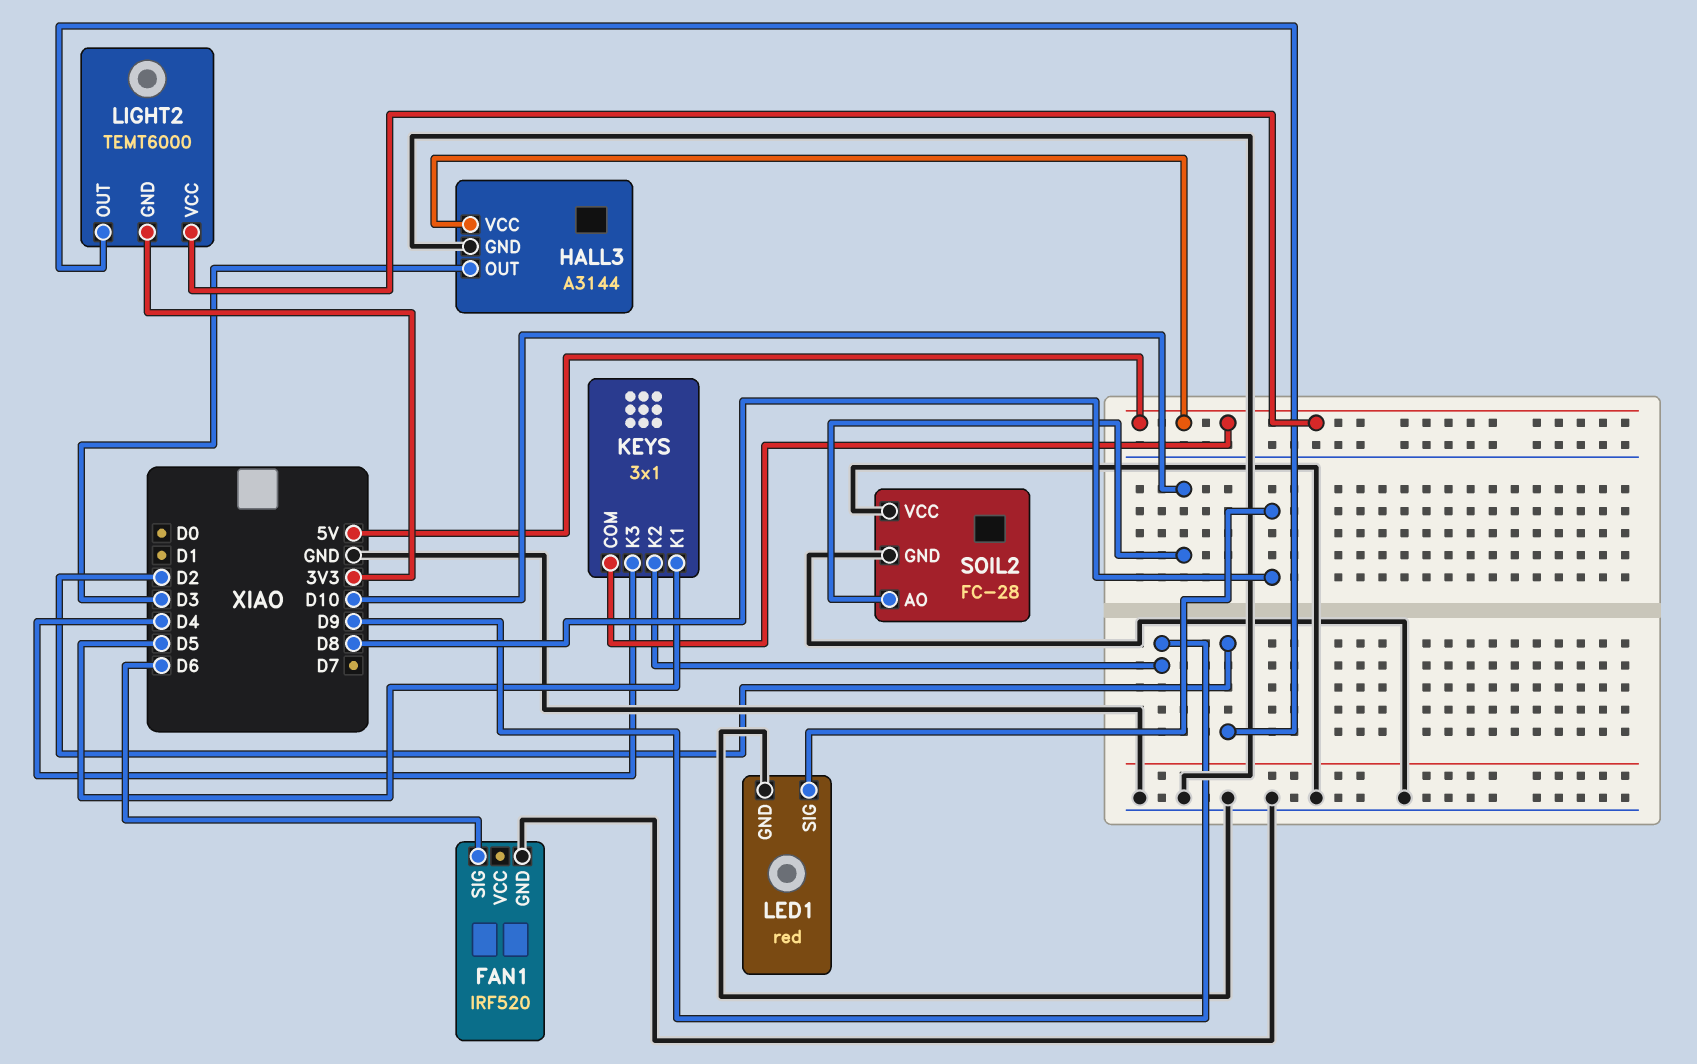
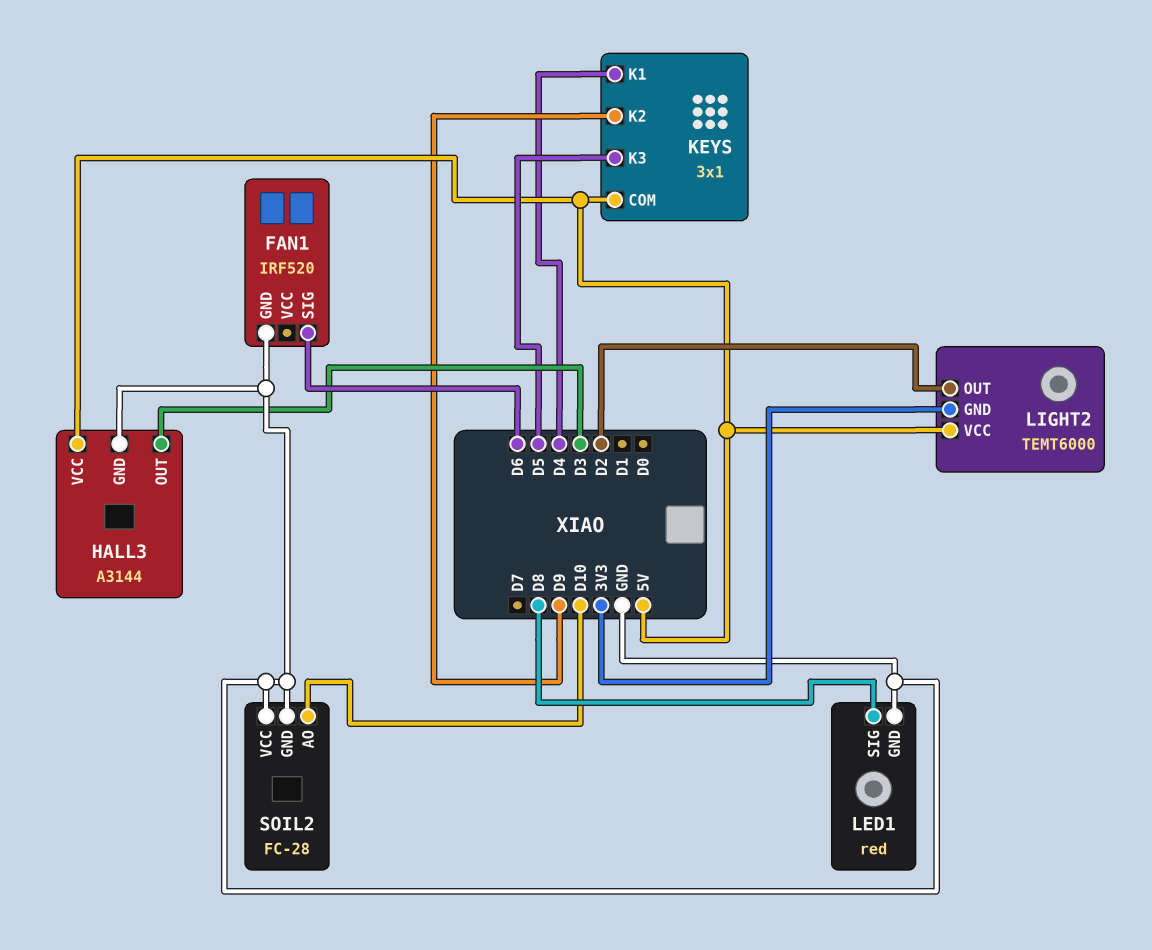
KEYS pin K1: D5 -> D4
KEYS pin K3: D4 -> D5

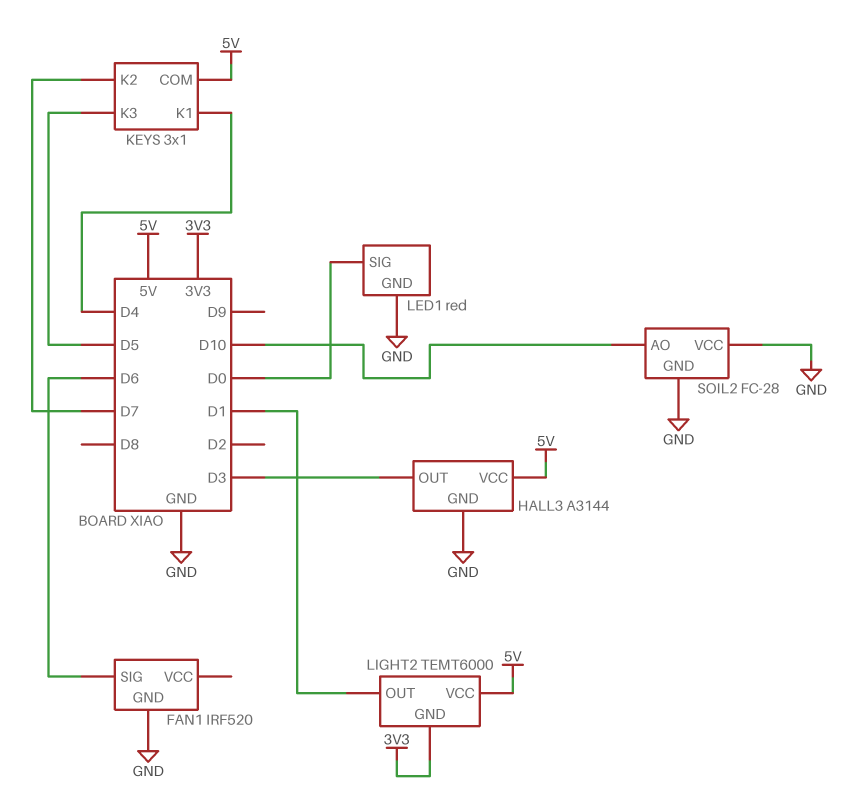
KEYS pin K2: D9 -> D7
LED1 pin SIG: D8 -> D0
LIGHT2 pin OUT: D2 -> D1

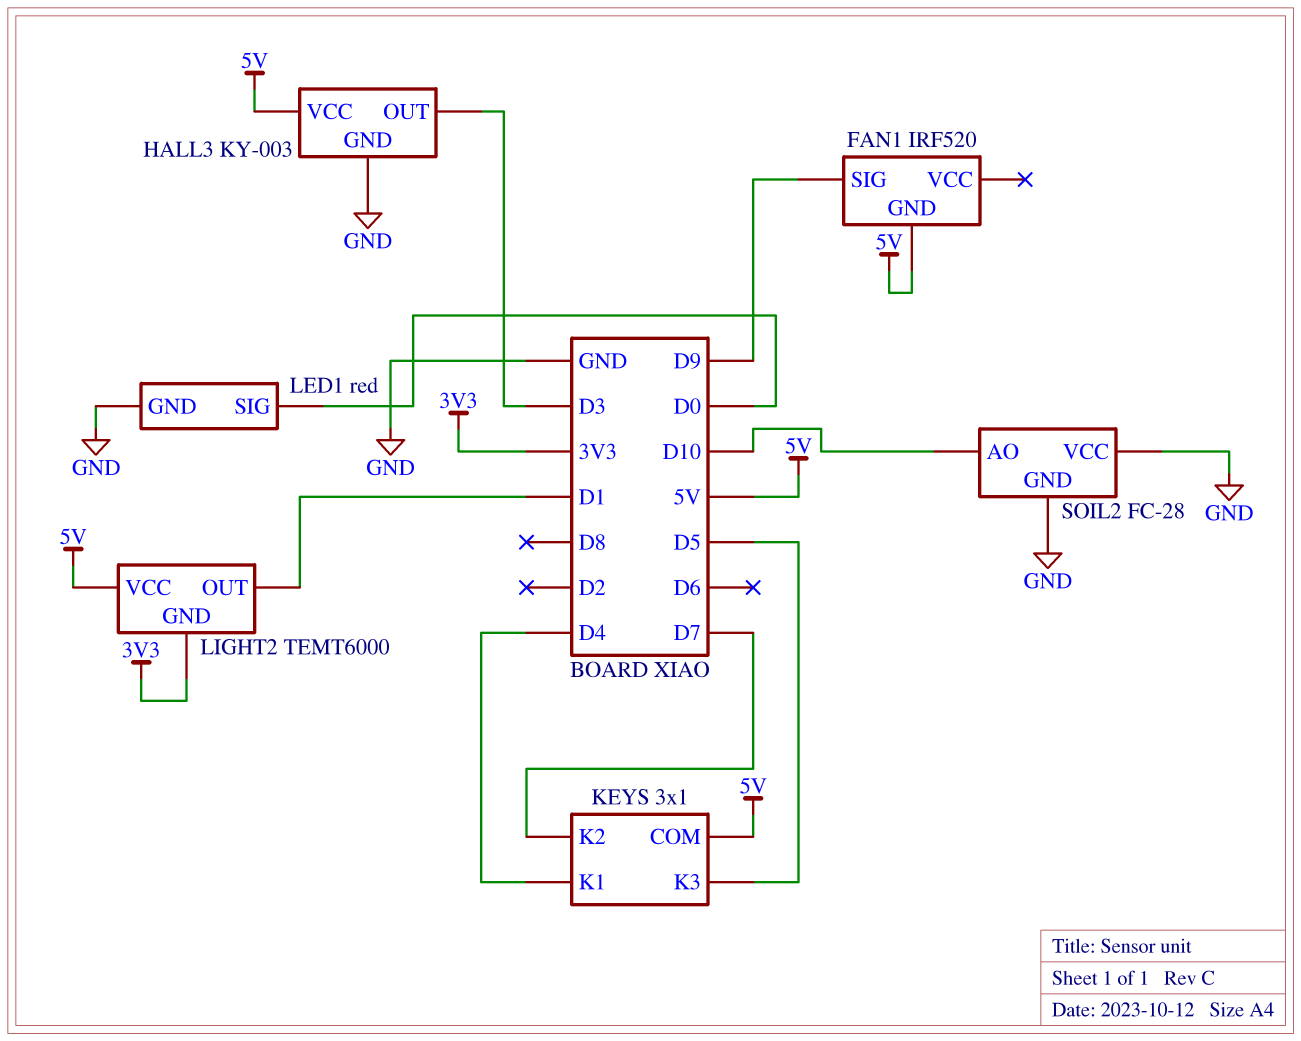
FAN1 pin GND: GND -> 5V
FAN1 pin SIG: D6 -> D9
HALL3: A3144 -> KY-003

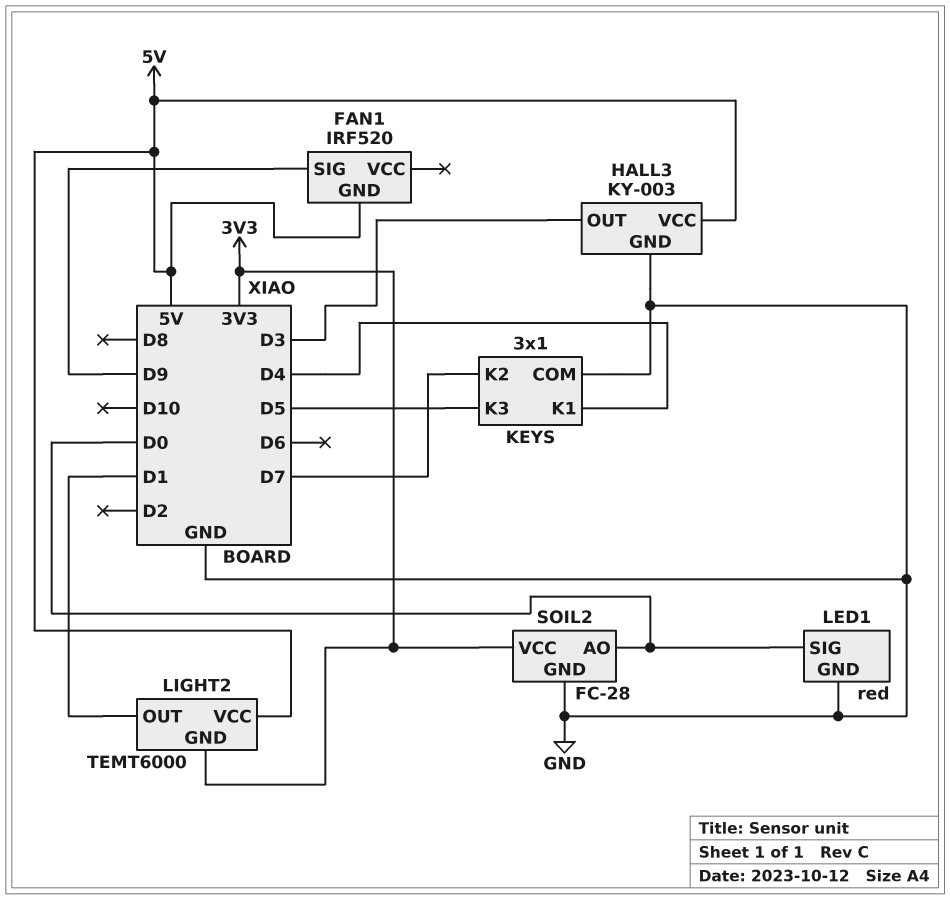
KEYS pin COM: 5V -> GND
SOIL2 pin AO: D10 -> D0
SOIL2 pin VCC: GND -> 3V3

